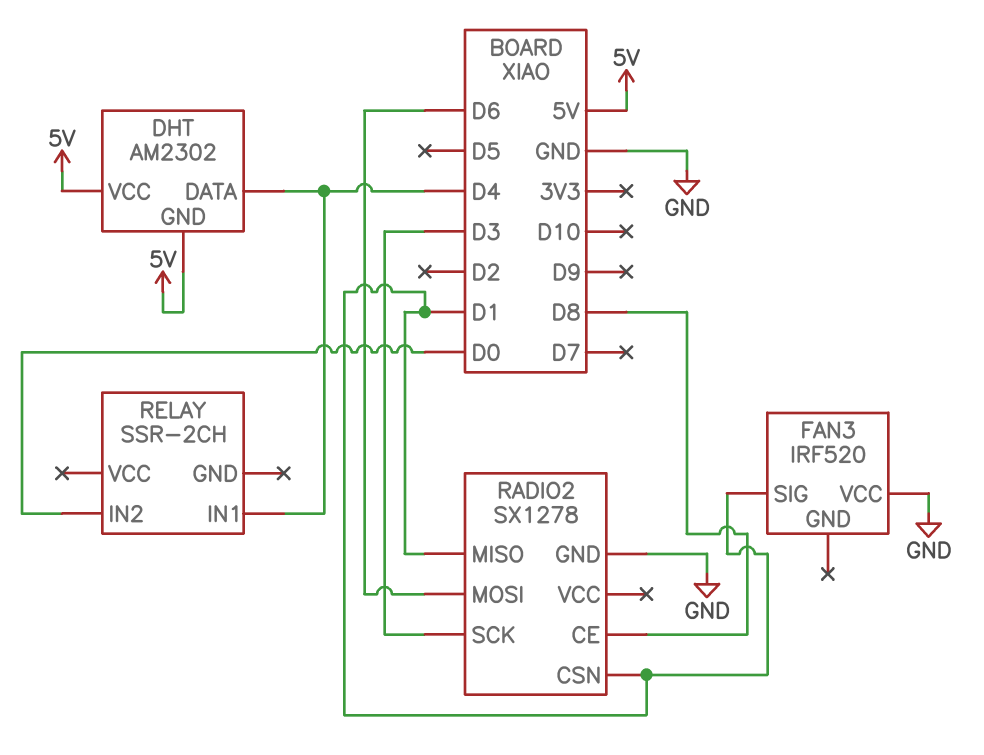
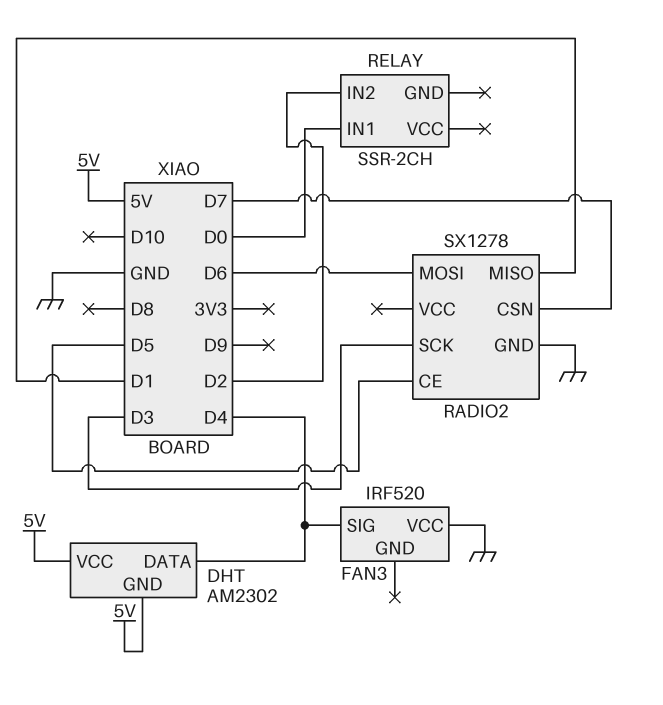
FAN3 pin SIG: D1 -> D4
RADIO2 pin CE: D8 -> D5
RADIO2 pin CSN: D1 -> D7
RELAY pin IN1: D4 -> D0
RELAY pin IN2: D0 -> D2

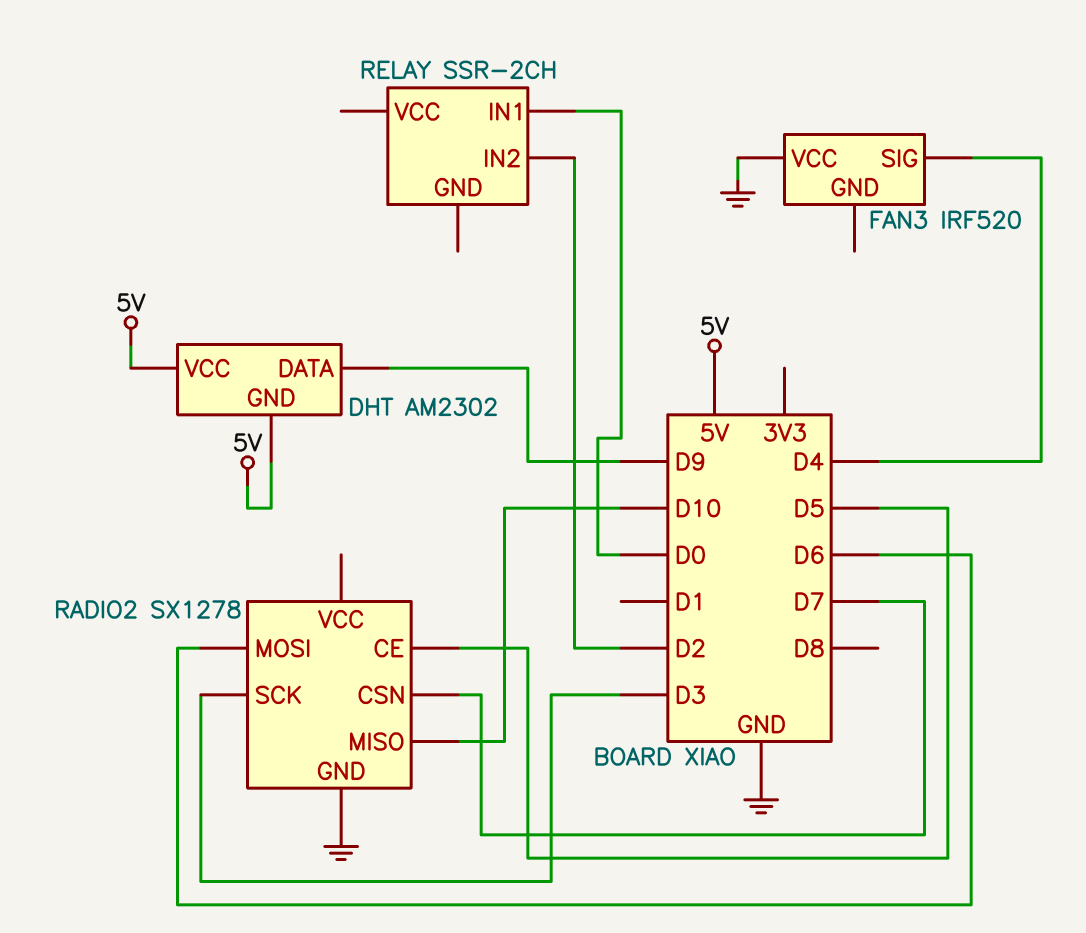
DHT pin DATA: D4 -> D9
RADIO2 pin MISO: D1 -> D10

